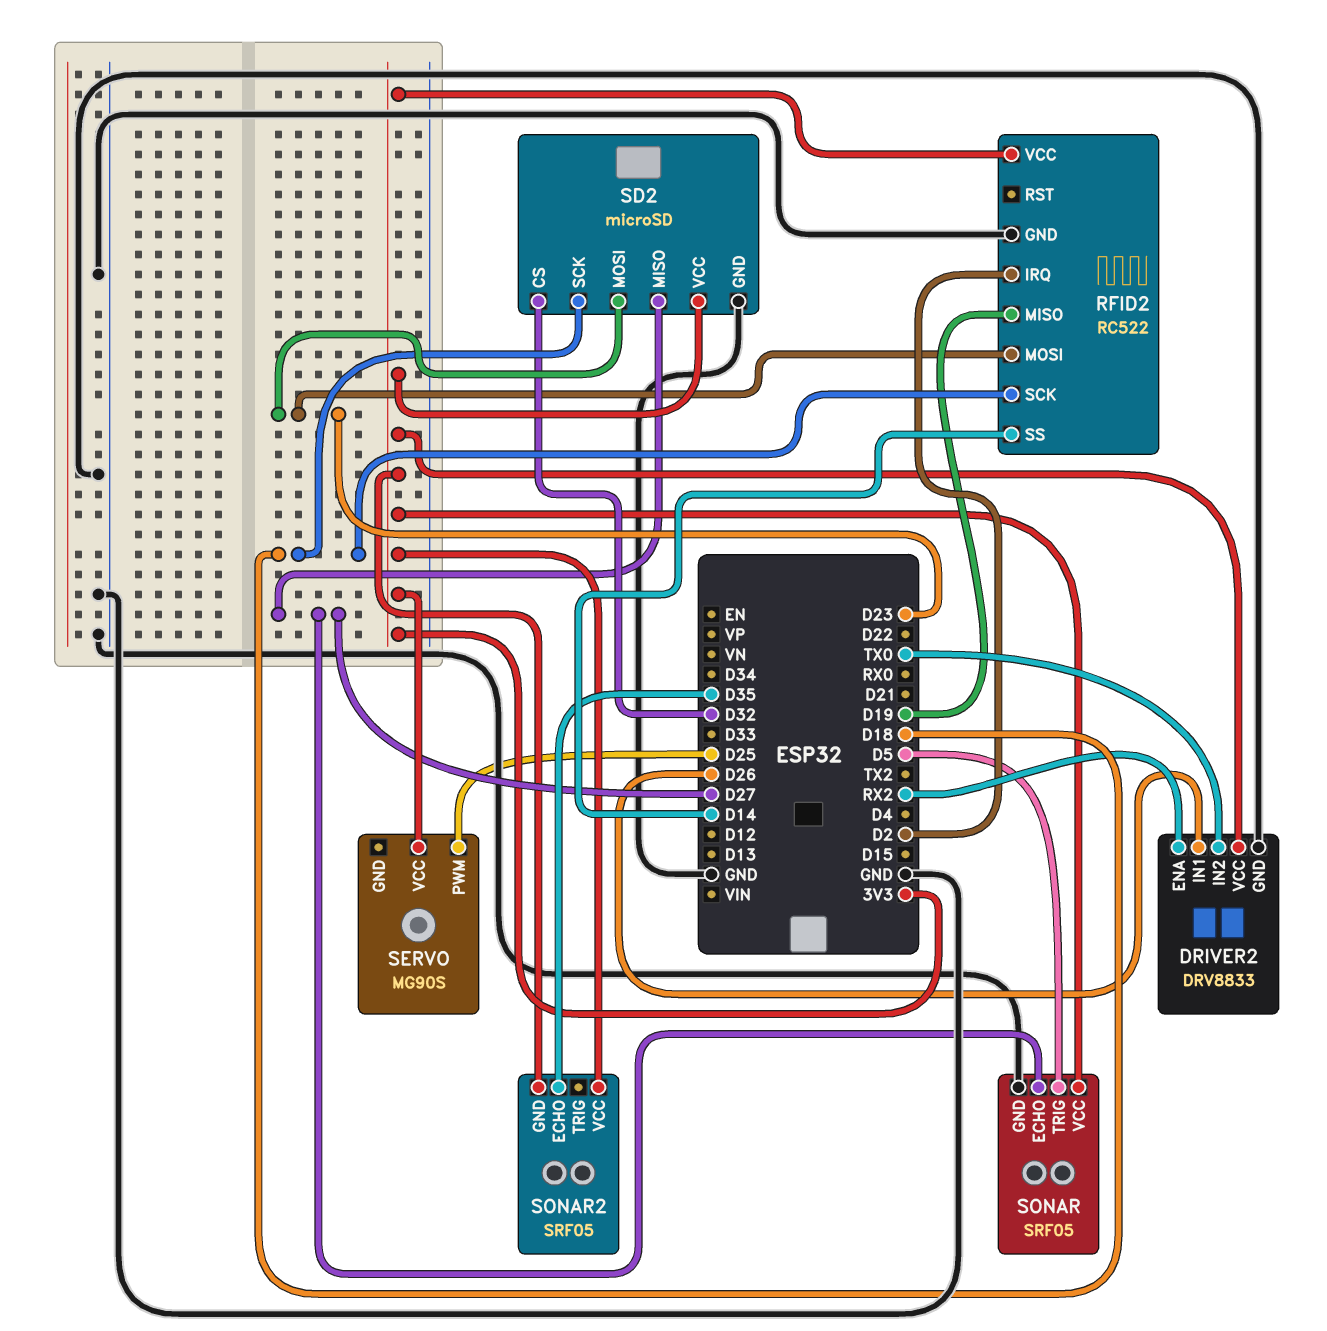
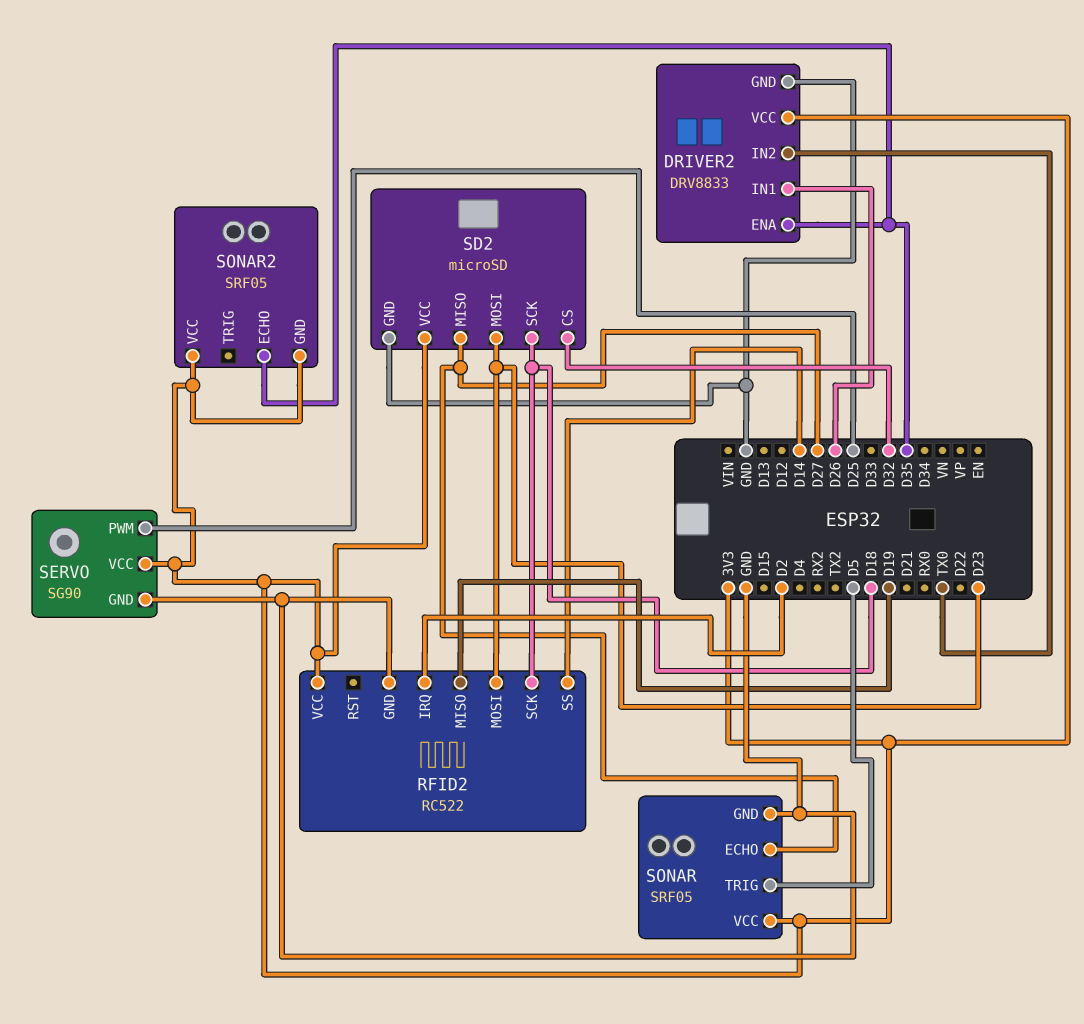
DRIVER2 pin ENA: RX2 -> D35
SERVO: MG90S -> SG90
SERVO pin GND: none -> GND

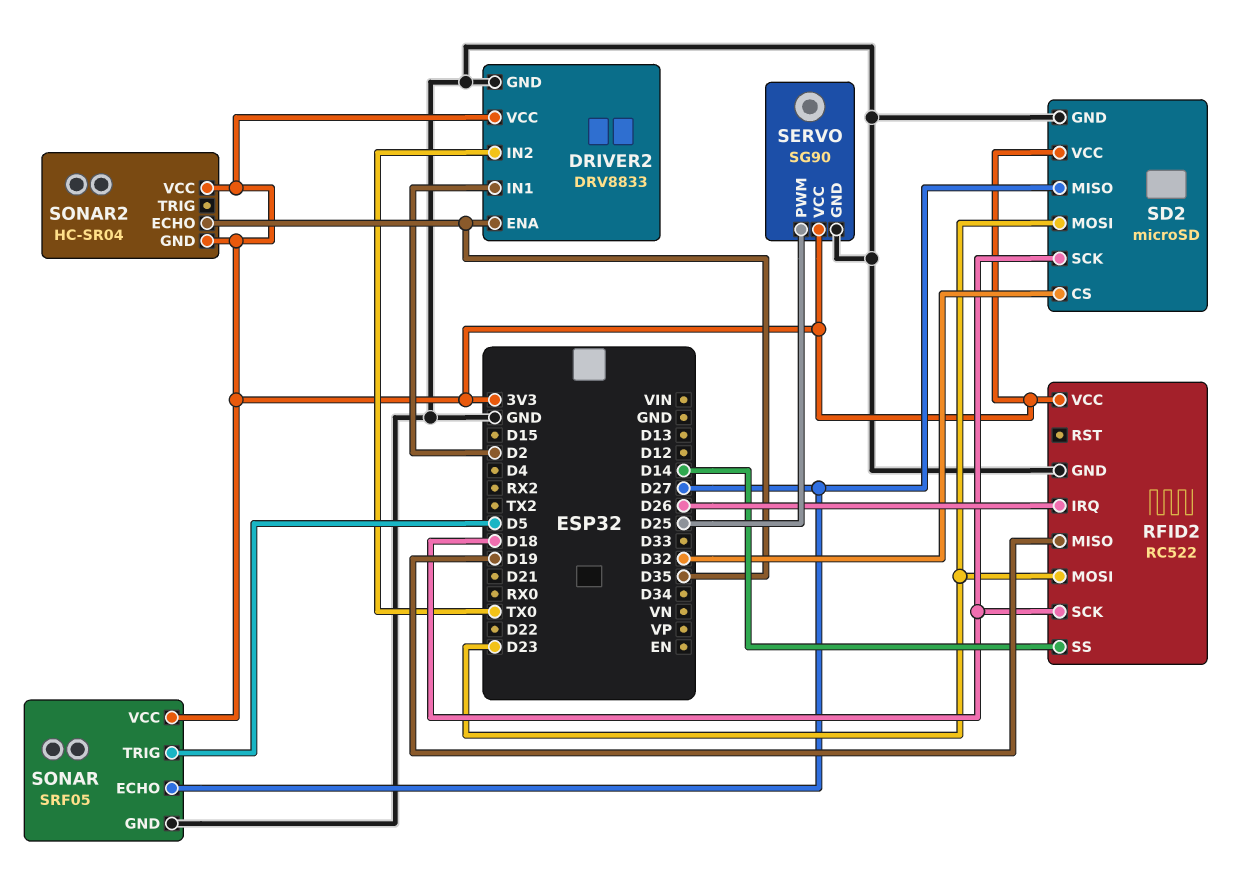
DRIVER2 pin IN1: D26 -> D2
RFID2 pin IRQ: D2 -> D26
SONAR2: SRF05 -> HC-SR04

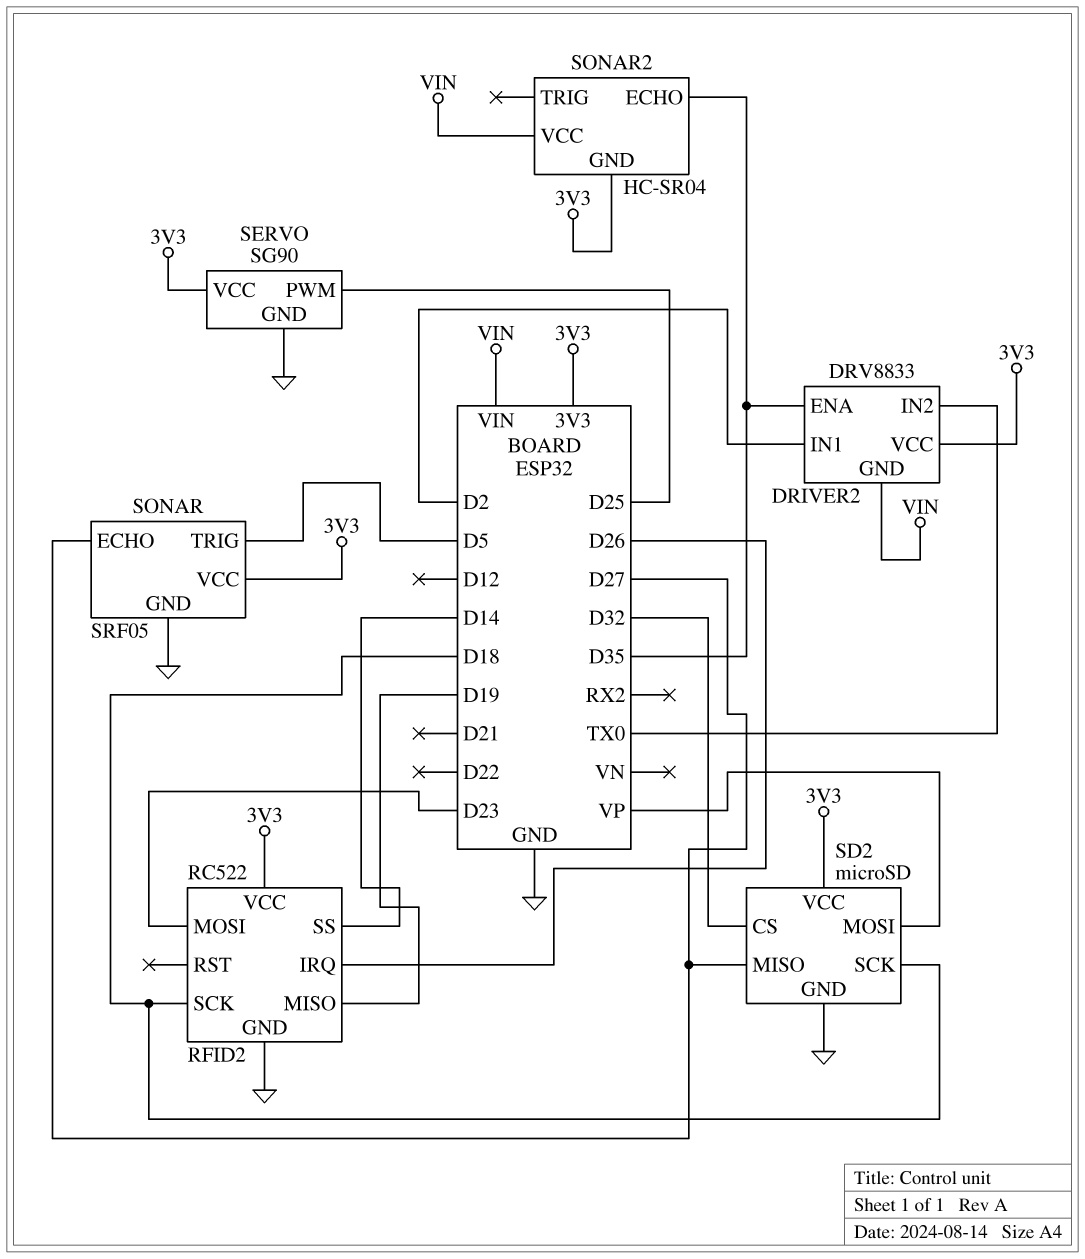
DRIVER2 pin GND: GND -> VIN
SD2 pin MOSI: D23 -> VP
SONAR2 pin VCC: 3V3 -> VIN

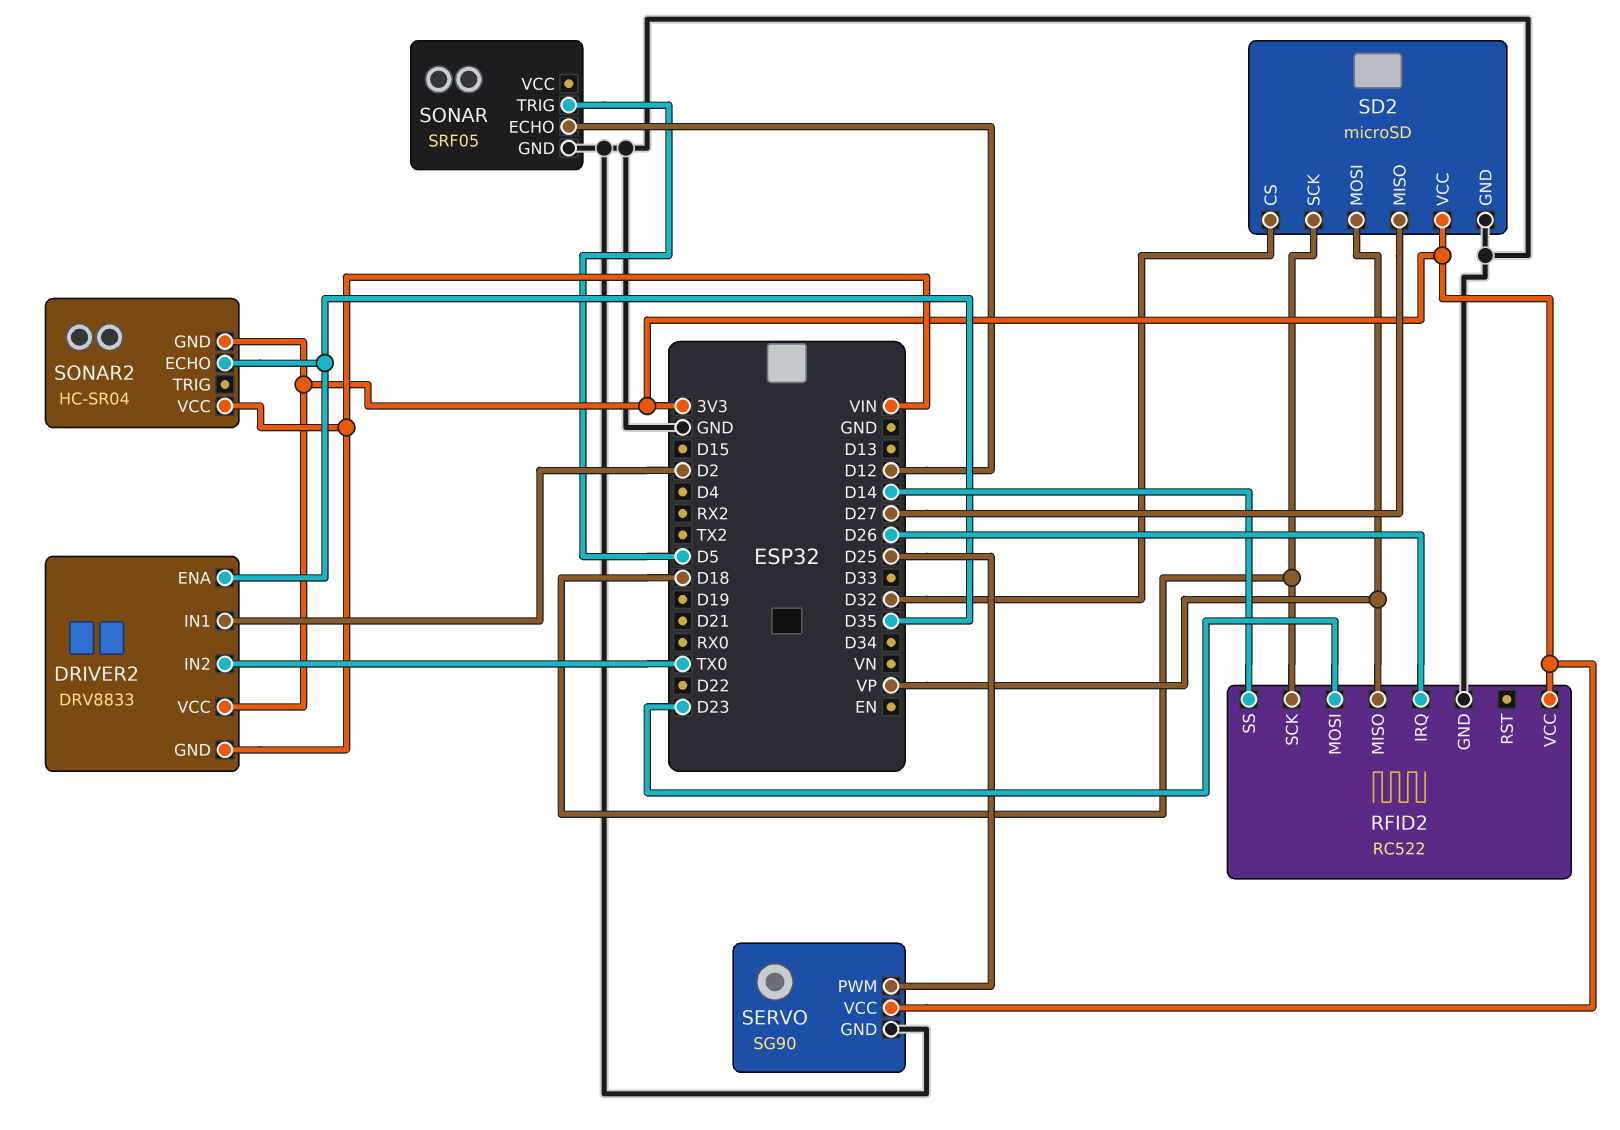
RFID2 pin MISO: D19 -> VP
SONAR pin ECHO: D27 -> D12
SONAR pin VCC: 3V3 -> none

